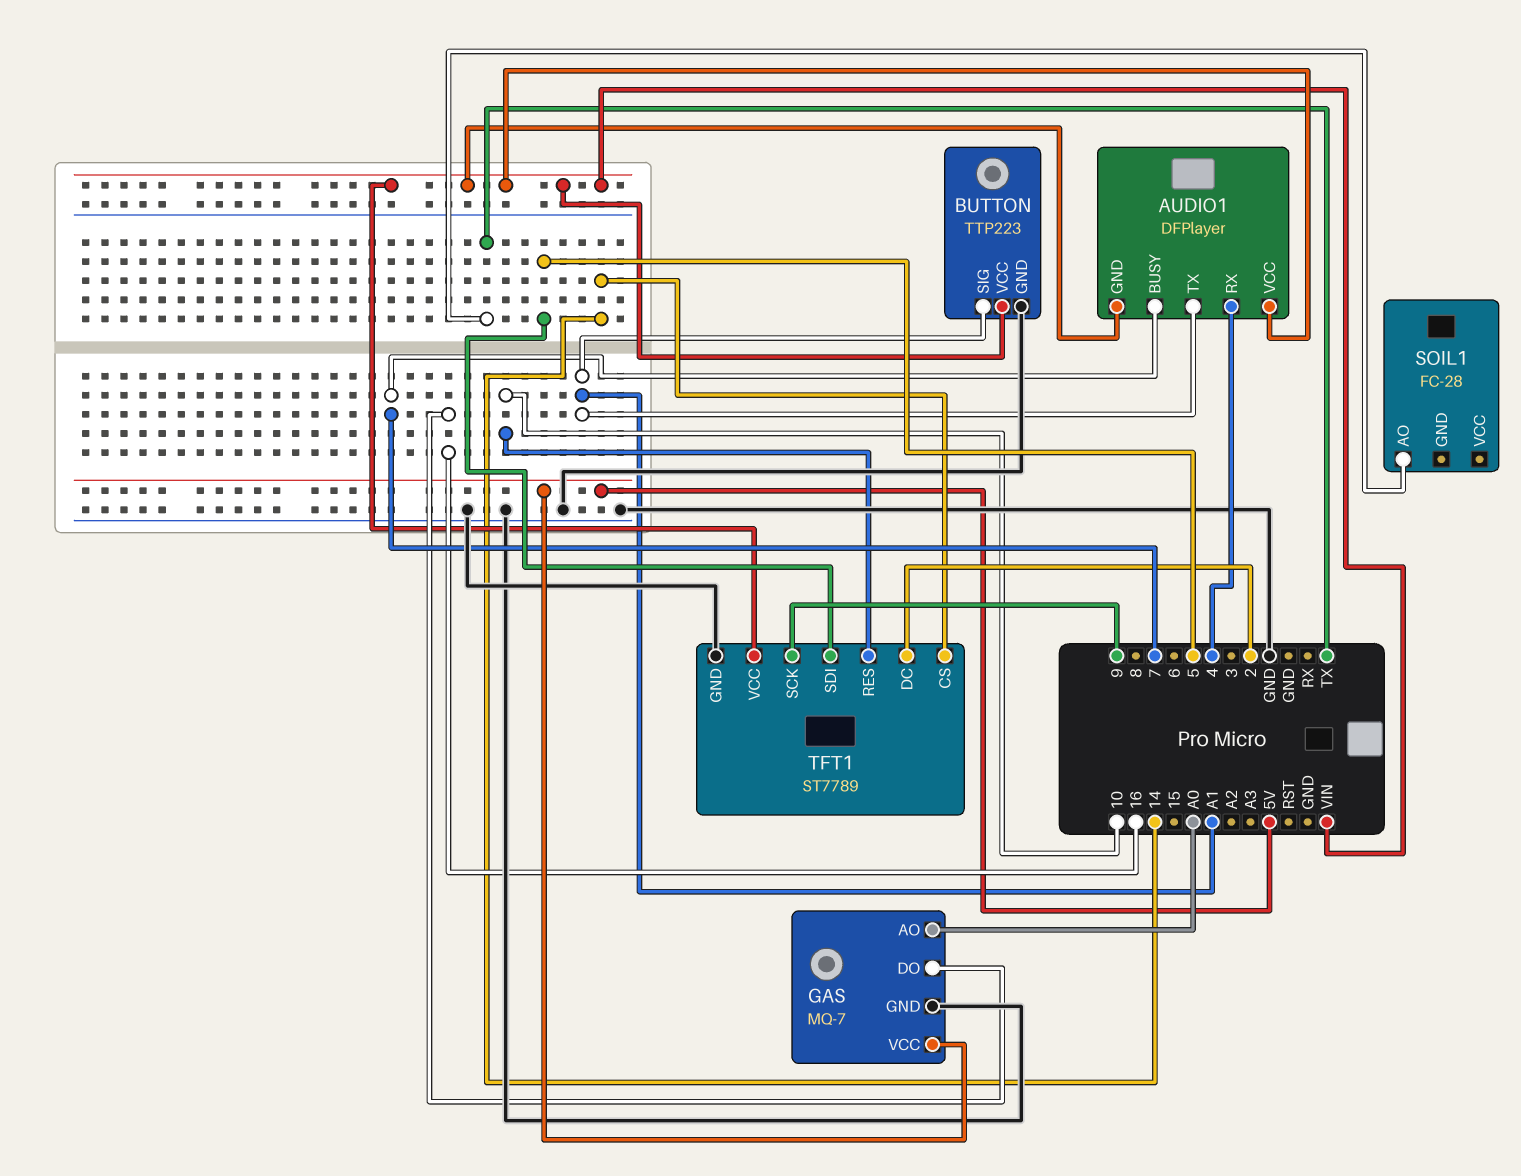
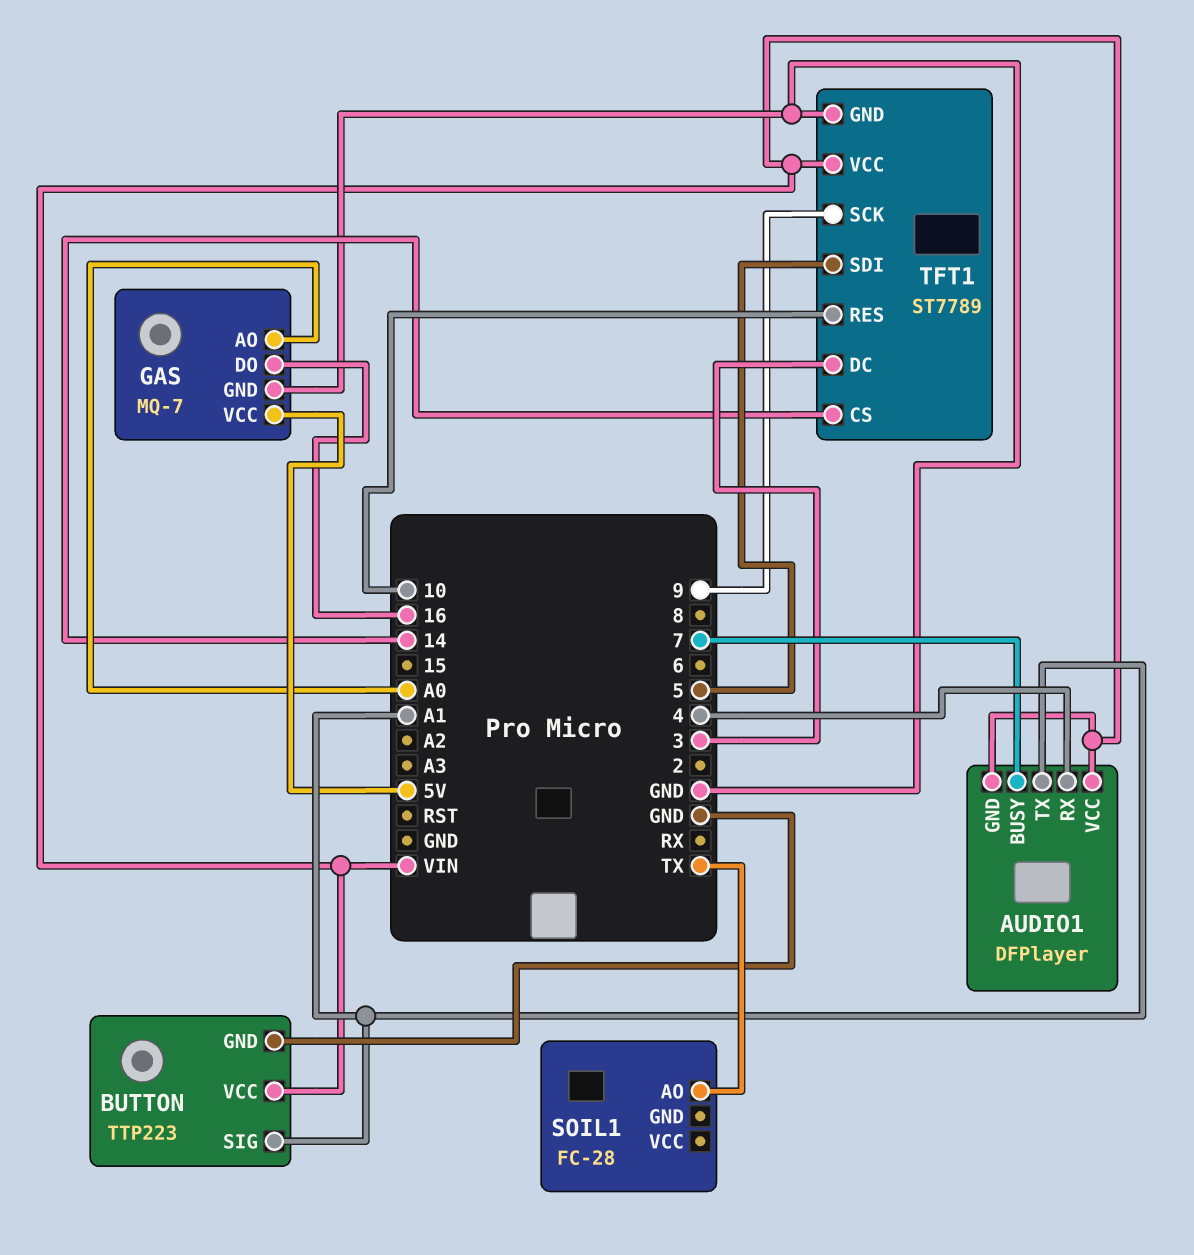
TFT1 pin DC: 2 -> 3

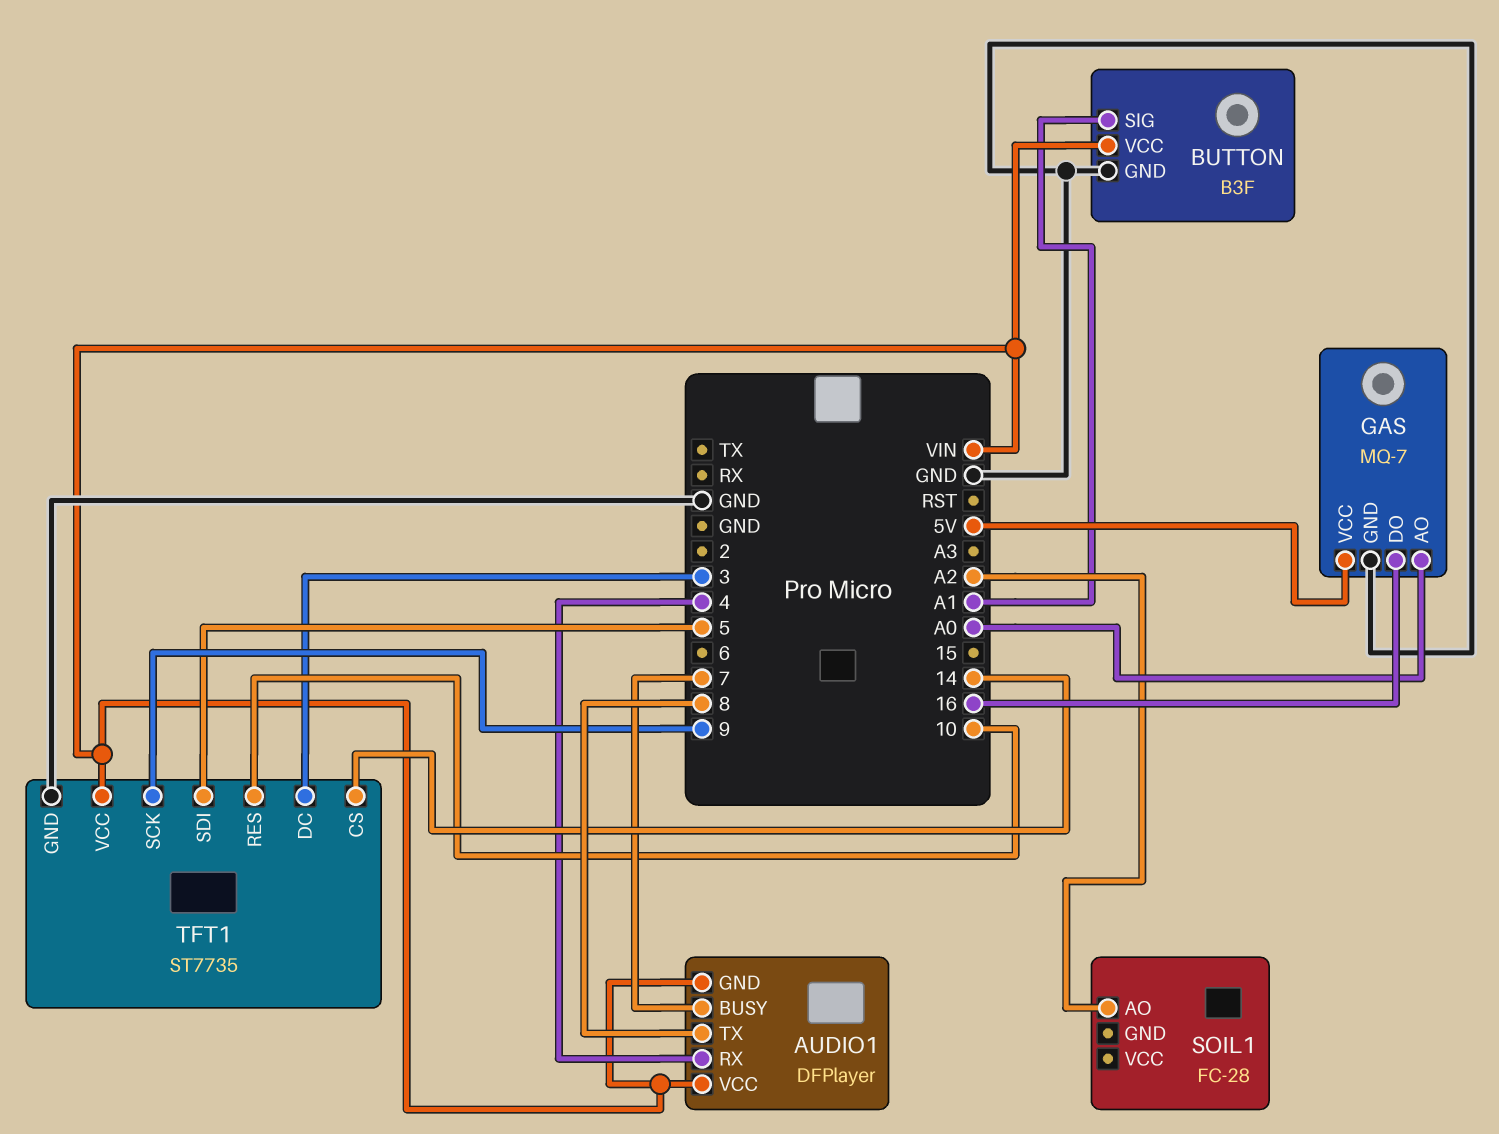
AUDIO1 pin TX: A1 -> 8
BUTTON: TTP223 -> B3F
SOIL1 pin AO: TX -> A2
TFT1: ST7789 -> ST7735

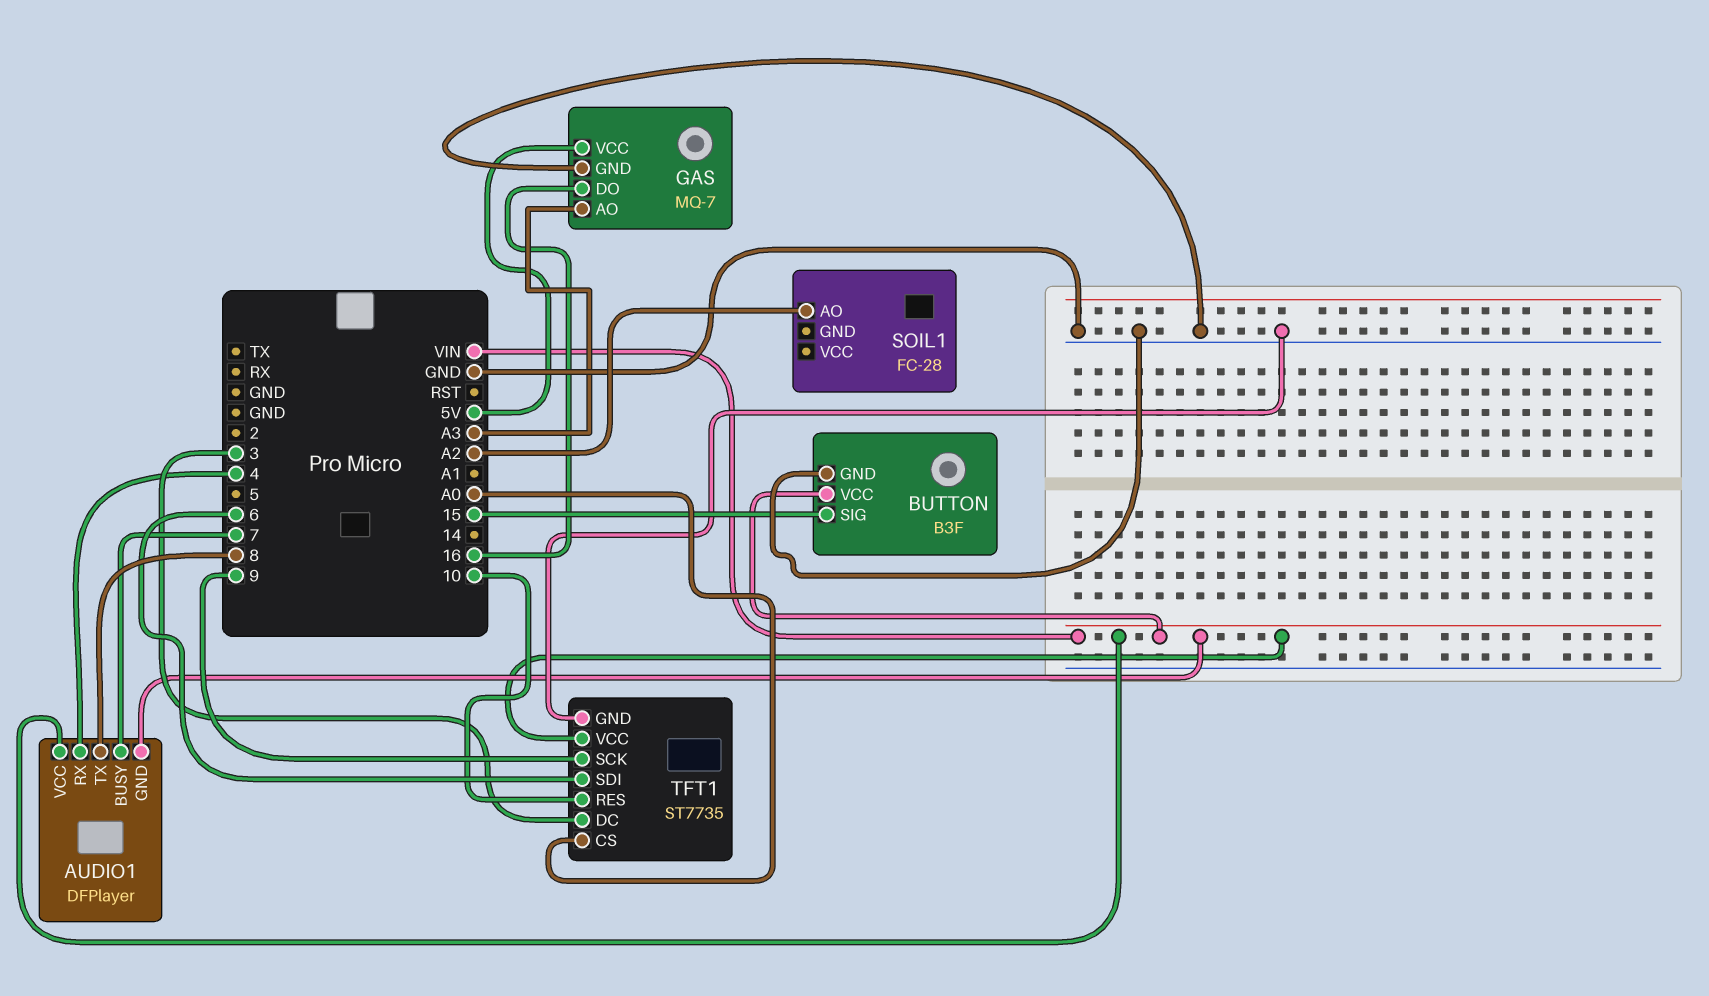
BUTTON pin SIG: A1 -> 15
GAS pin AO: A0 -> A3
TFT1 pin CS: 14 -> A0
TFT1 pin SDI: 5 -> 6

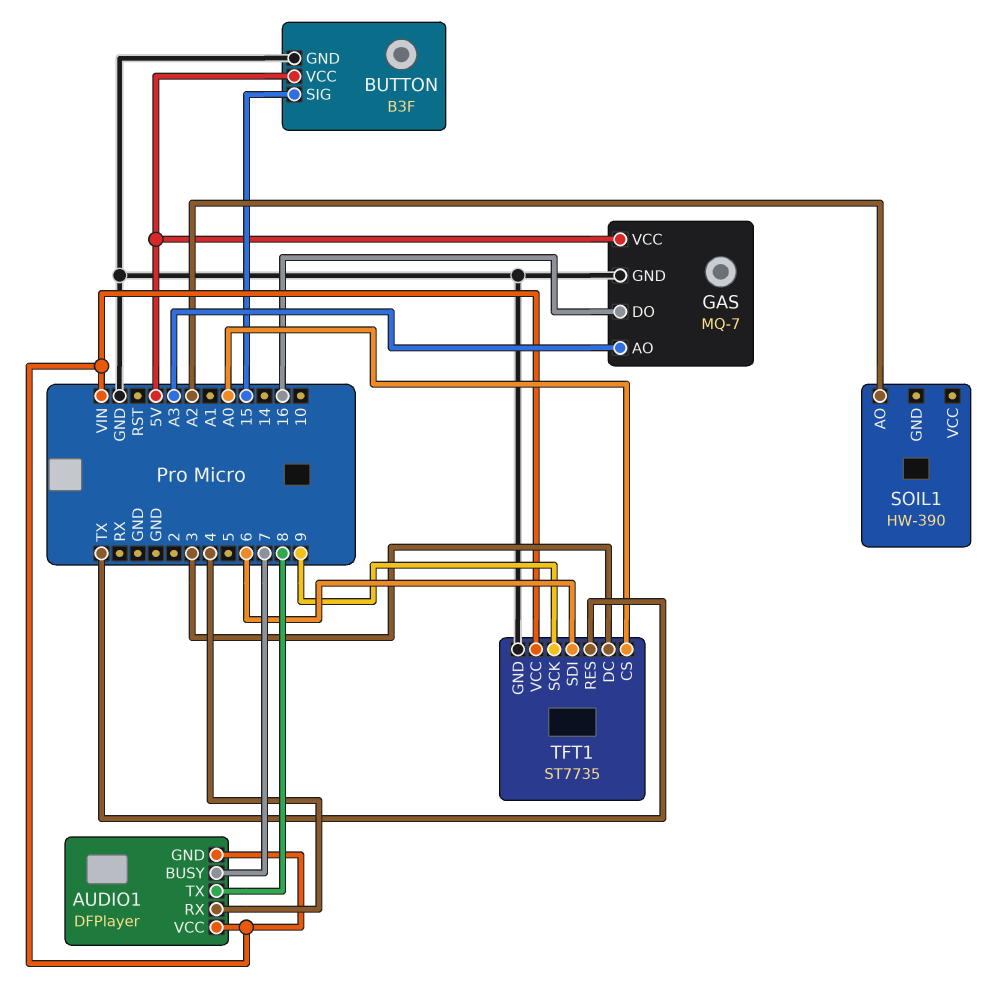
BUTTON pin VCC: VIN -> 5V
SOIL1: FC-28 -> HW-390
TFT1 pin RES: 10 -> TX

